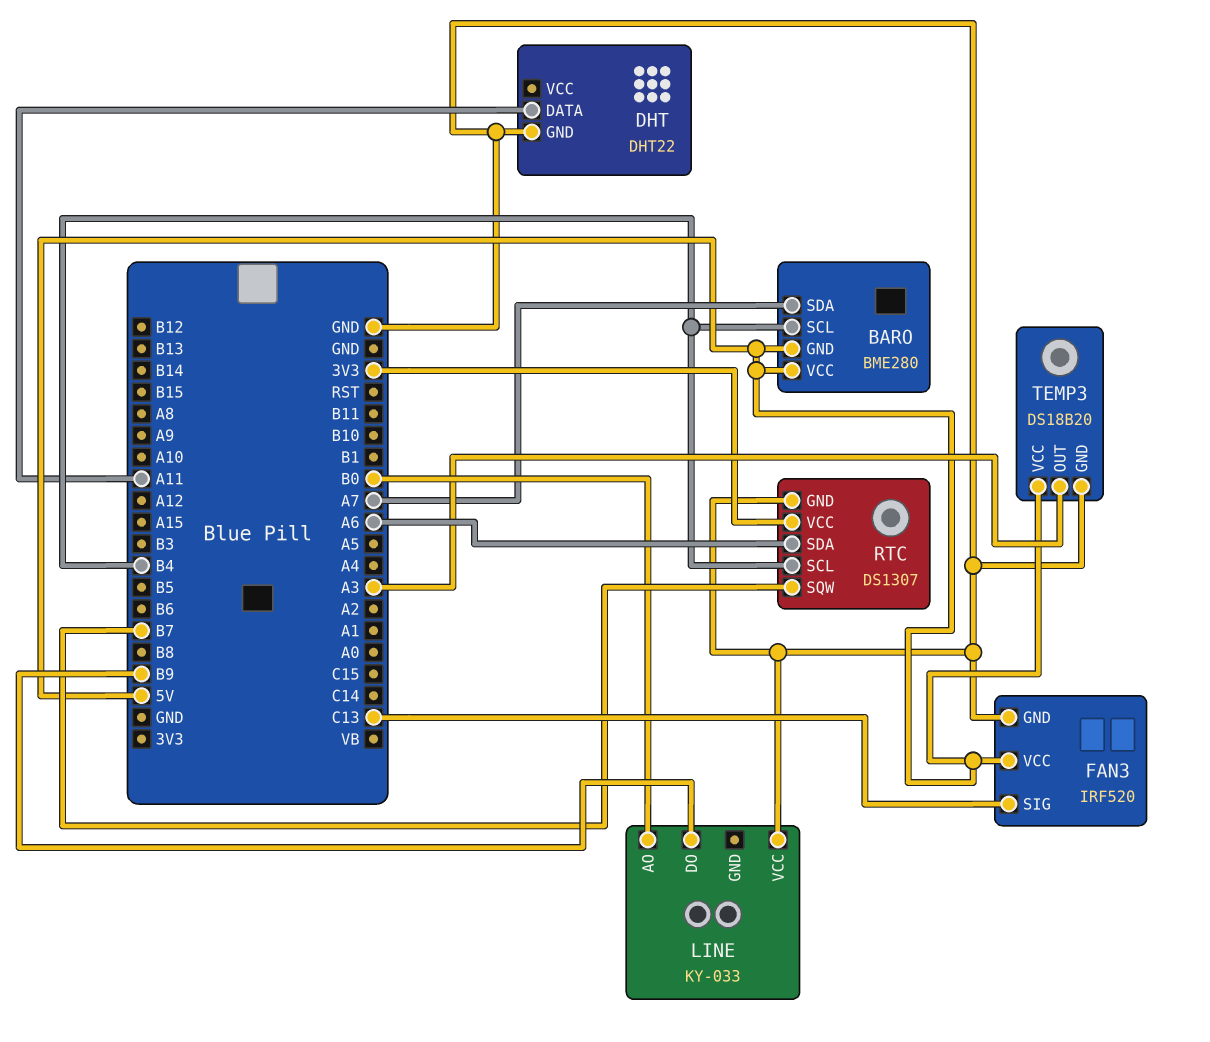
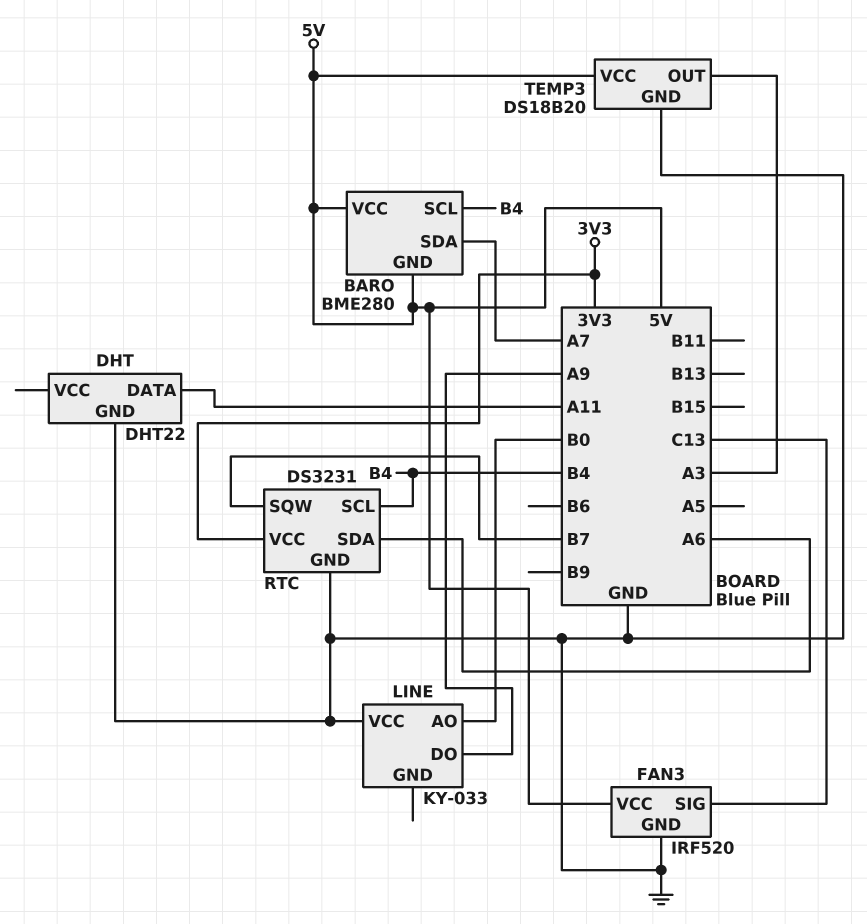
LINE pin DO: B9 -> A9
RTC: DS1307 -> DS3231

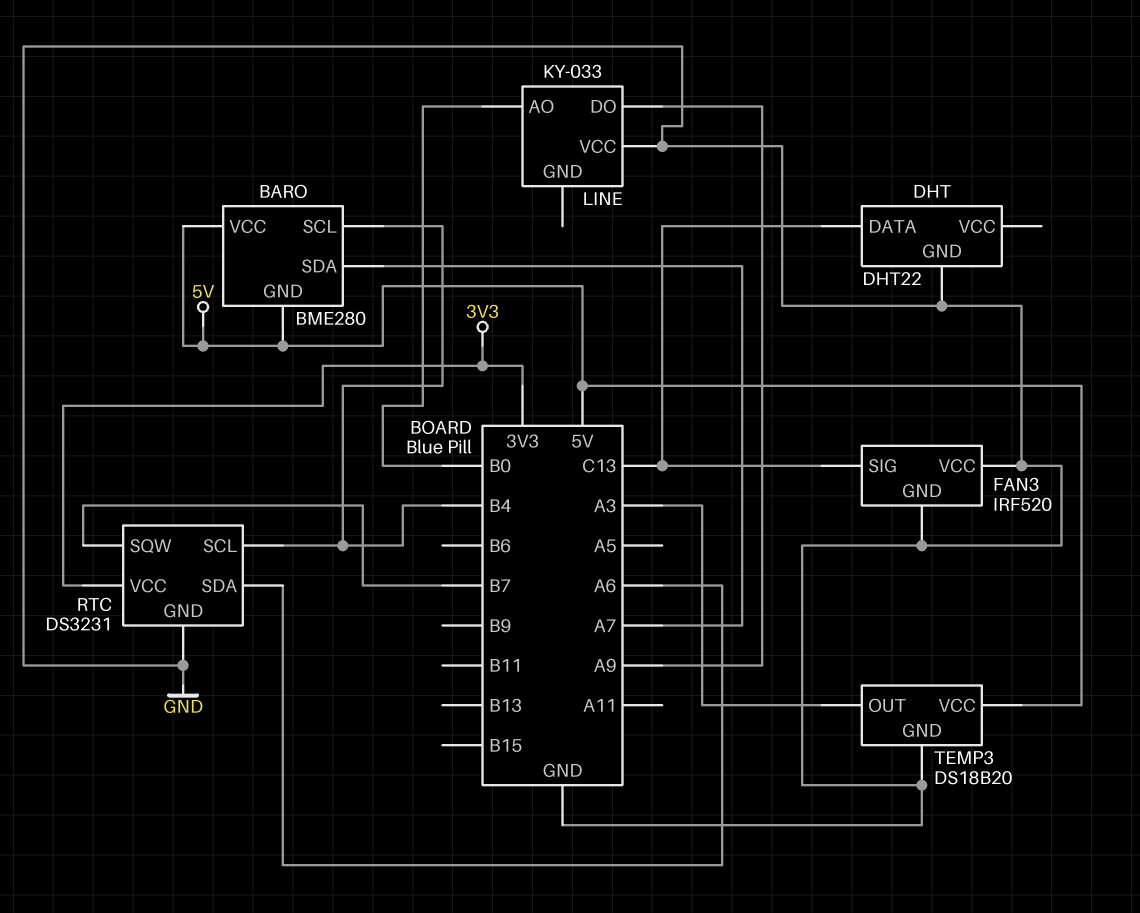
DHT pin DATA: A11 -> C13
FAN3 pin VCC: 5V -> GND

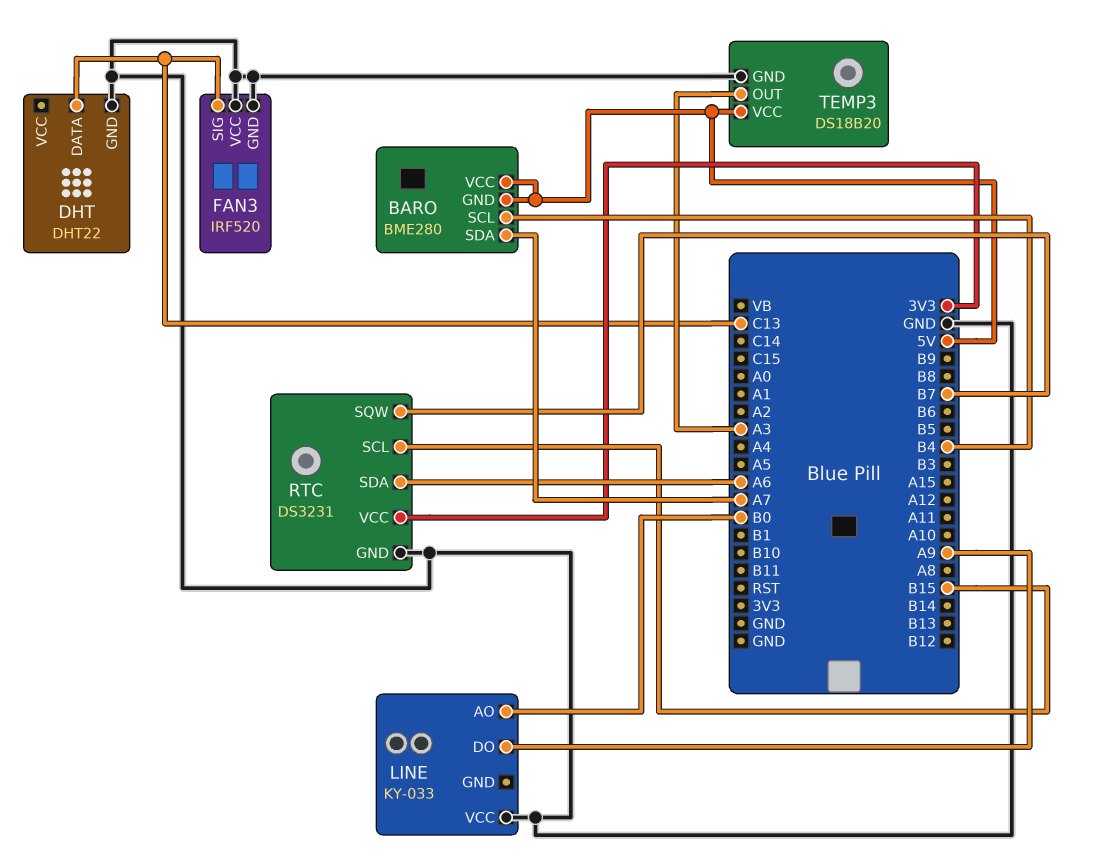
RTC pin SCL: B4 -> B15

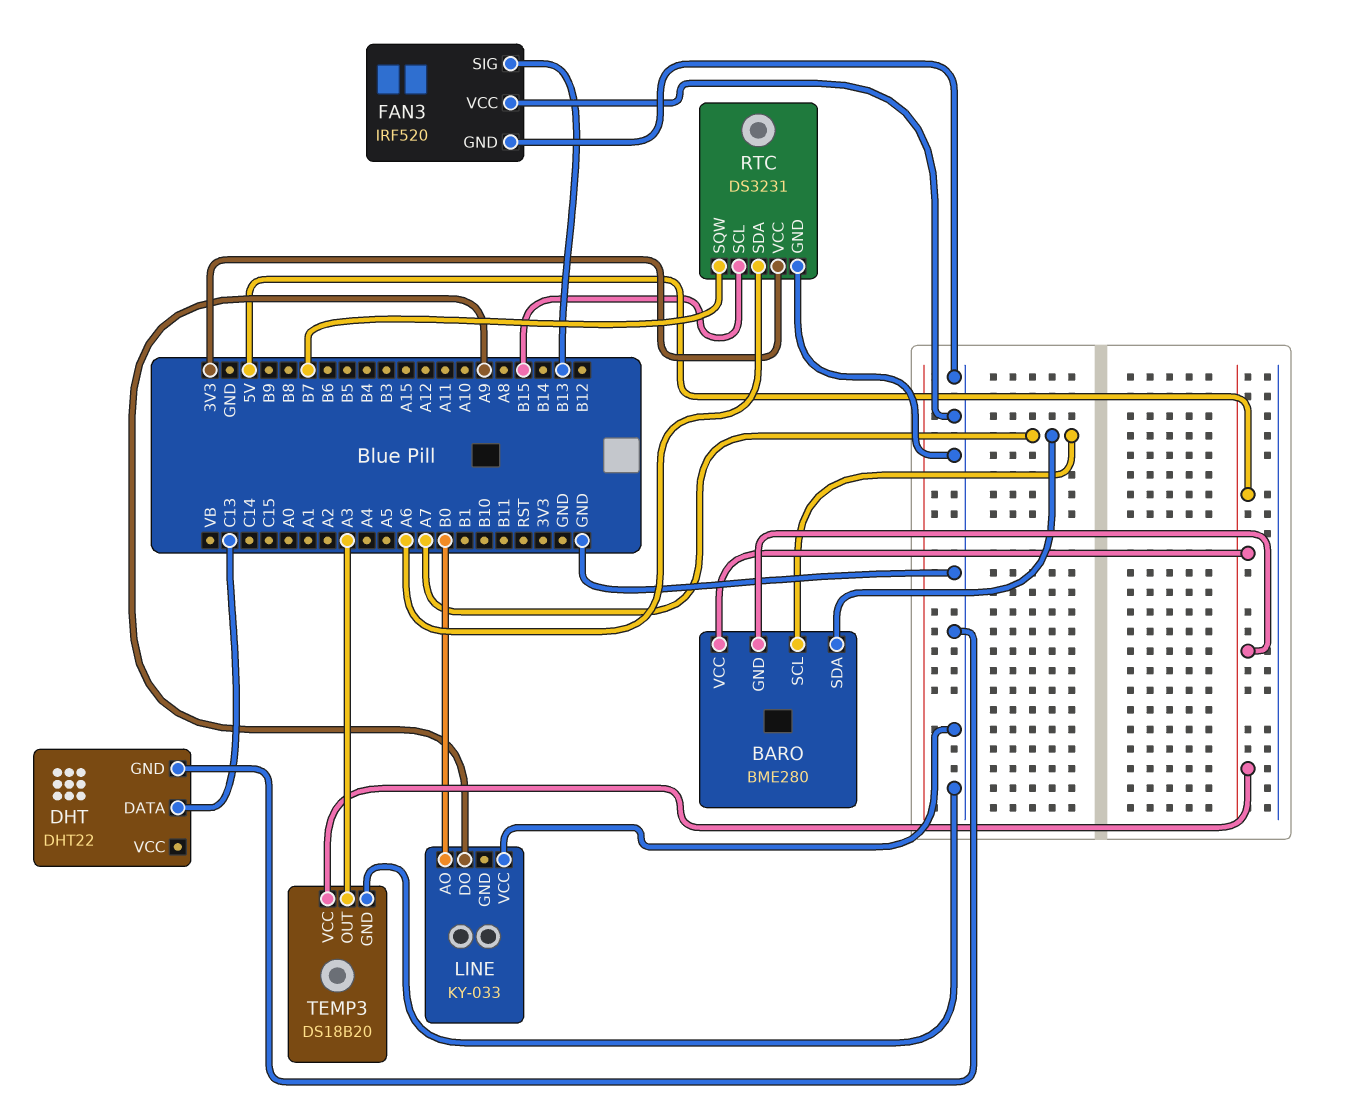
BARO pin SCL: B4 -> A7
FAN3 pin SIG: C13 -> B13

